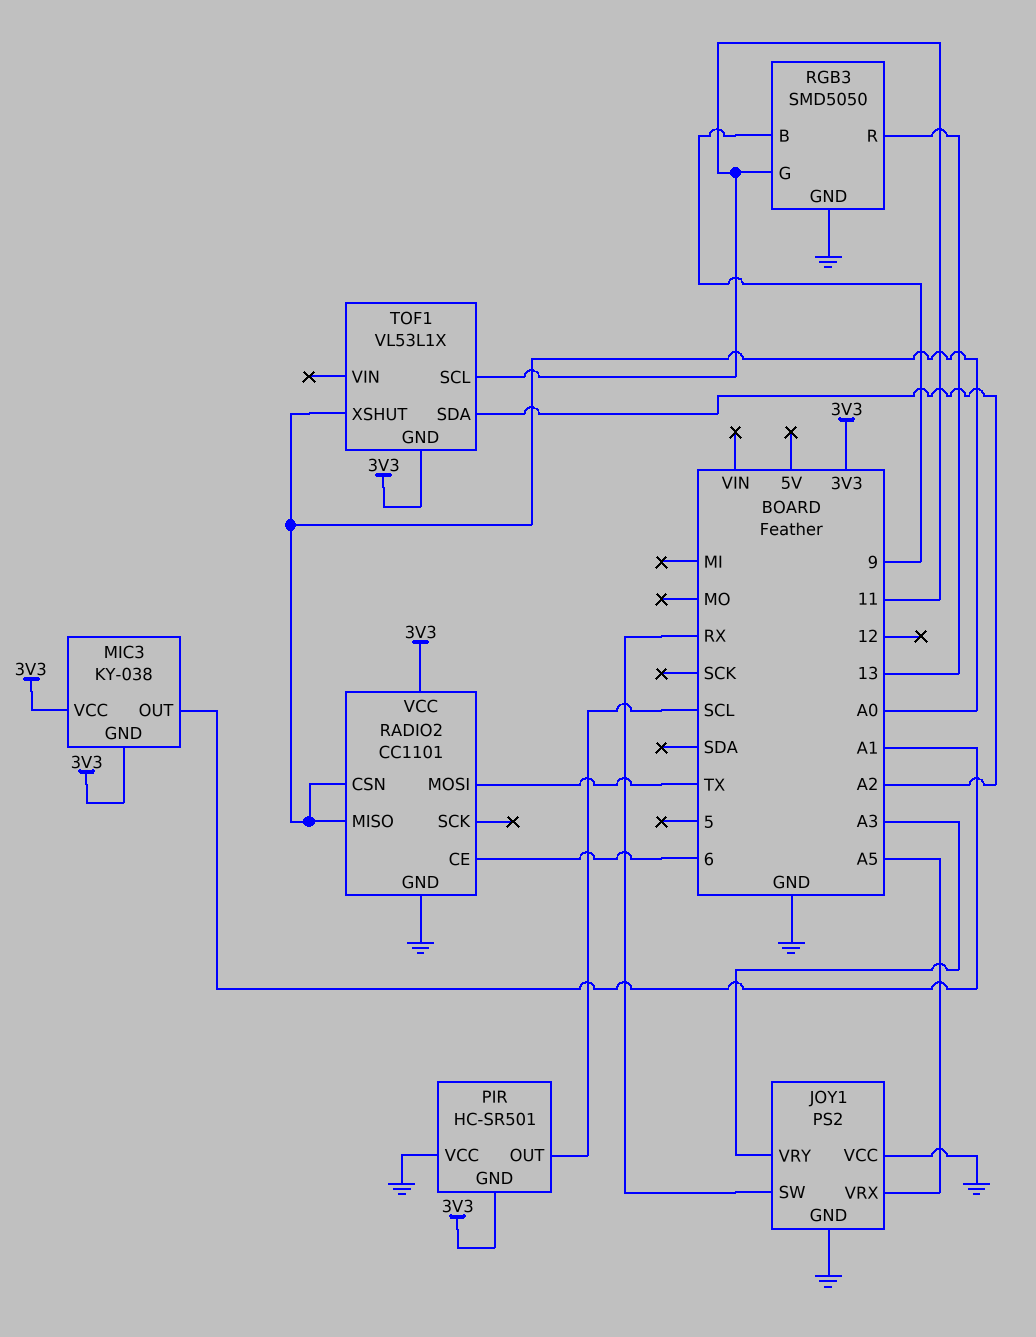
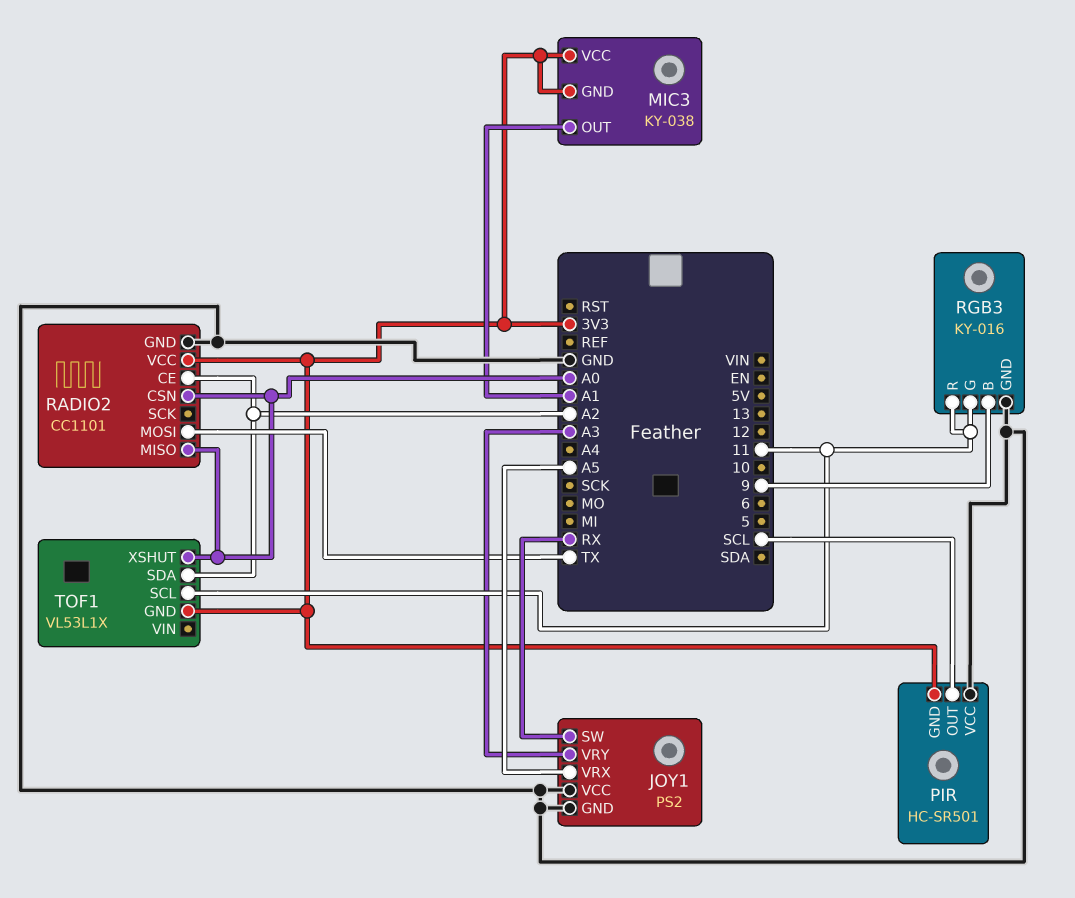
RADIO2 pin CE: 6 -> A2
RGB3: SMD5050 -> KY-016
RGB3 pin R: 13 -> 11

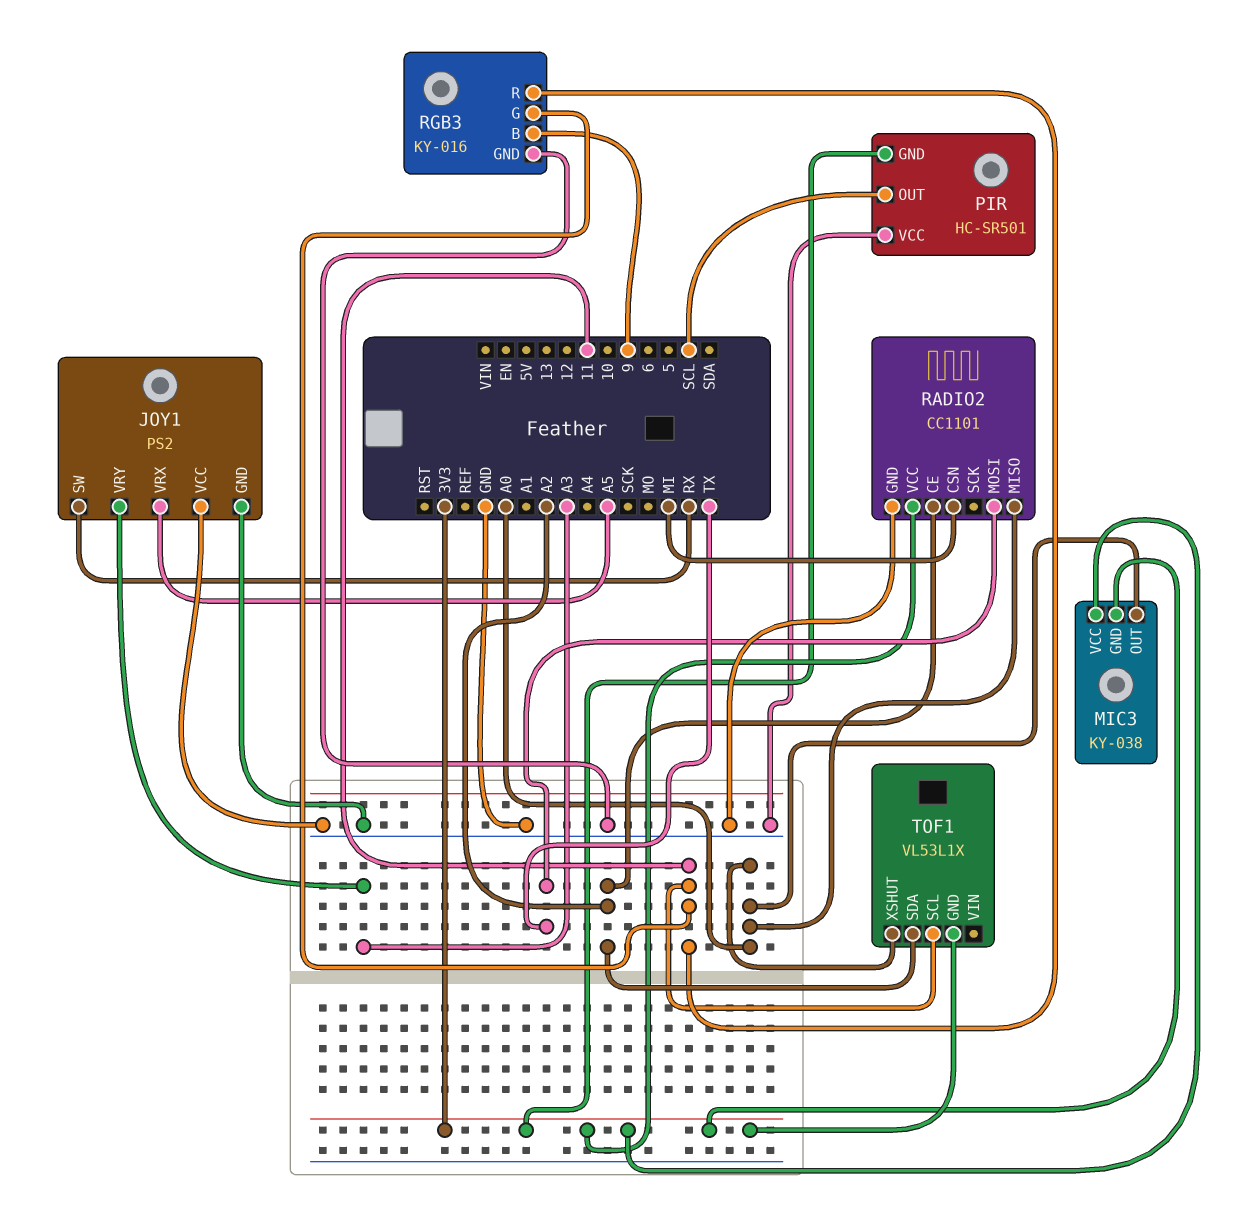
MIC3 pin OUT: A1 -> A0
RADIO2 pin CSN: A0 -> MI

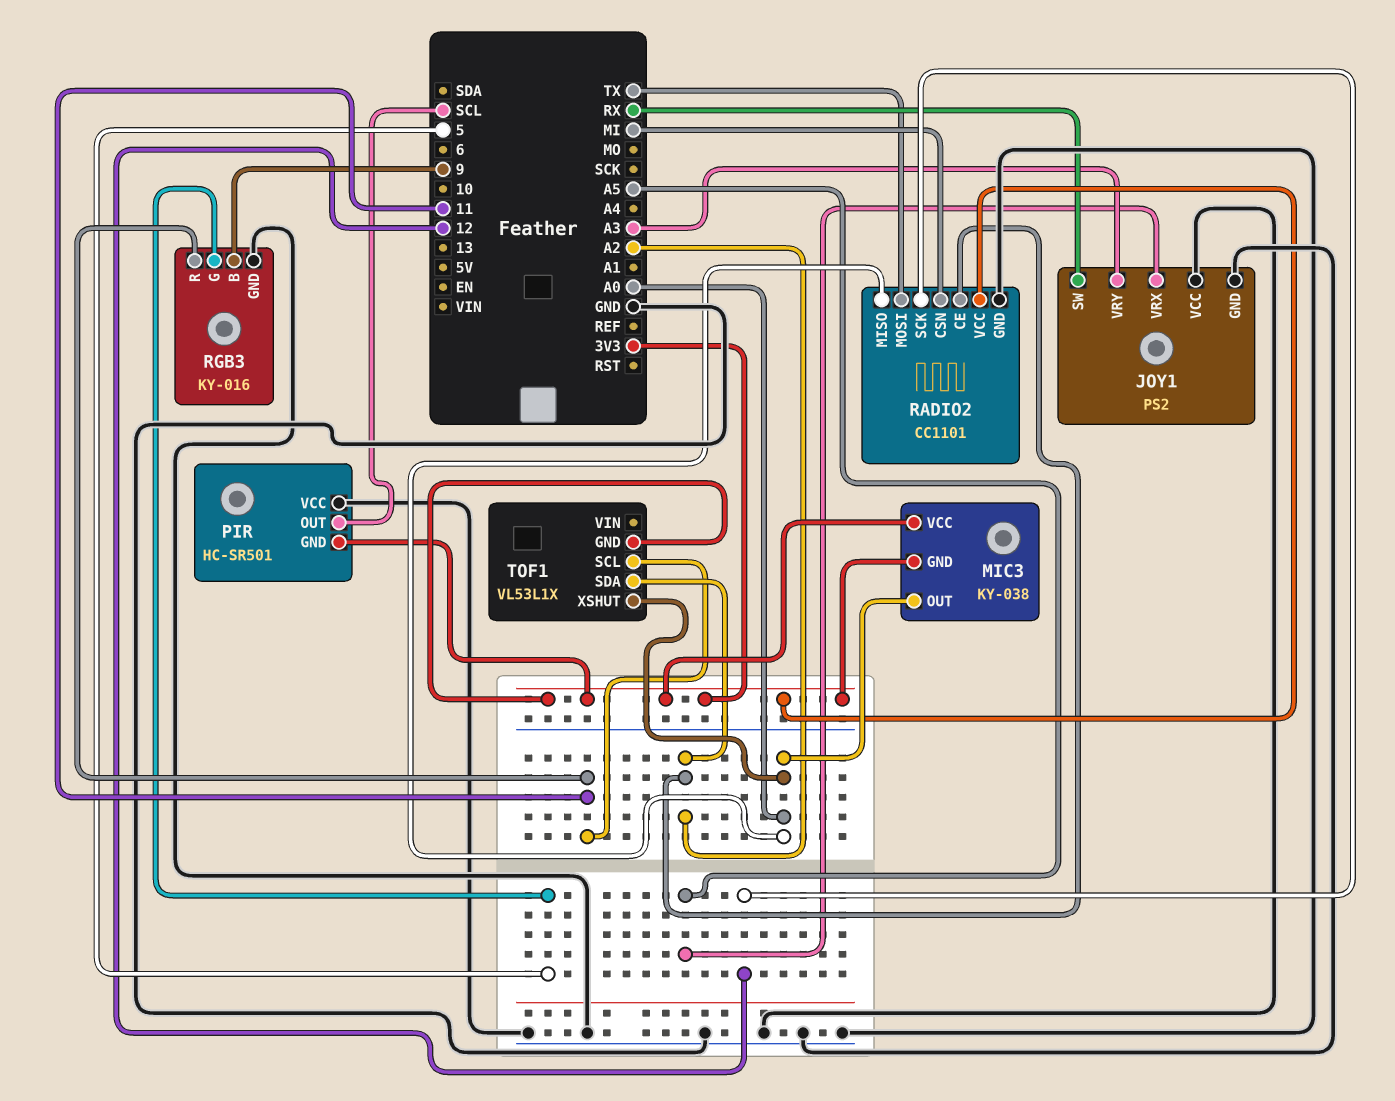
RADIO2 pin SCK: none -> 12
RGB3 pin G: 11 -> 5

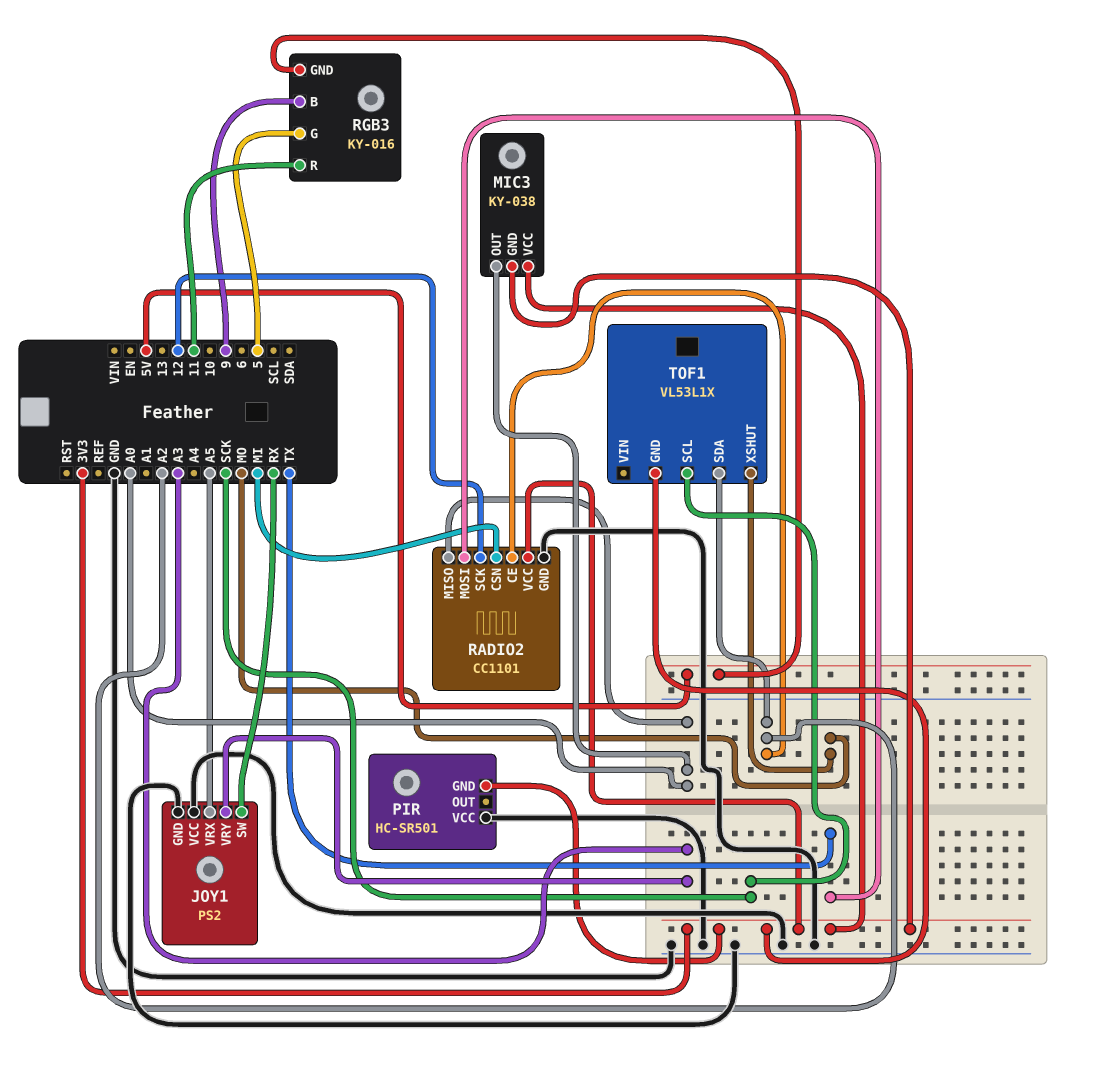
PIR pin OUT: SCL -> none
RGB3 pin GND: GND -> 5V
TOF1 pin SCL: 11 -> SCK
TOF1 pin XSHUT: A0 -> MO

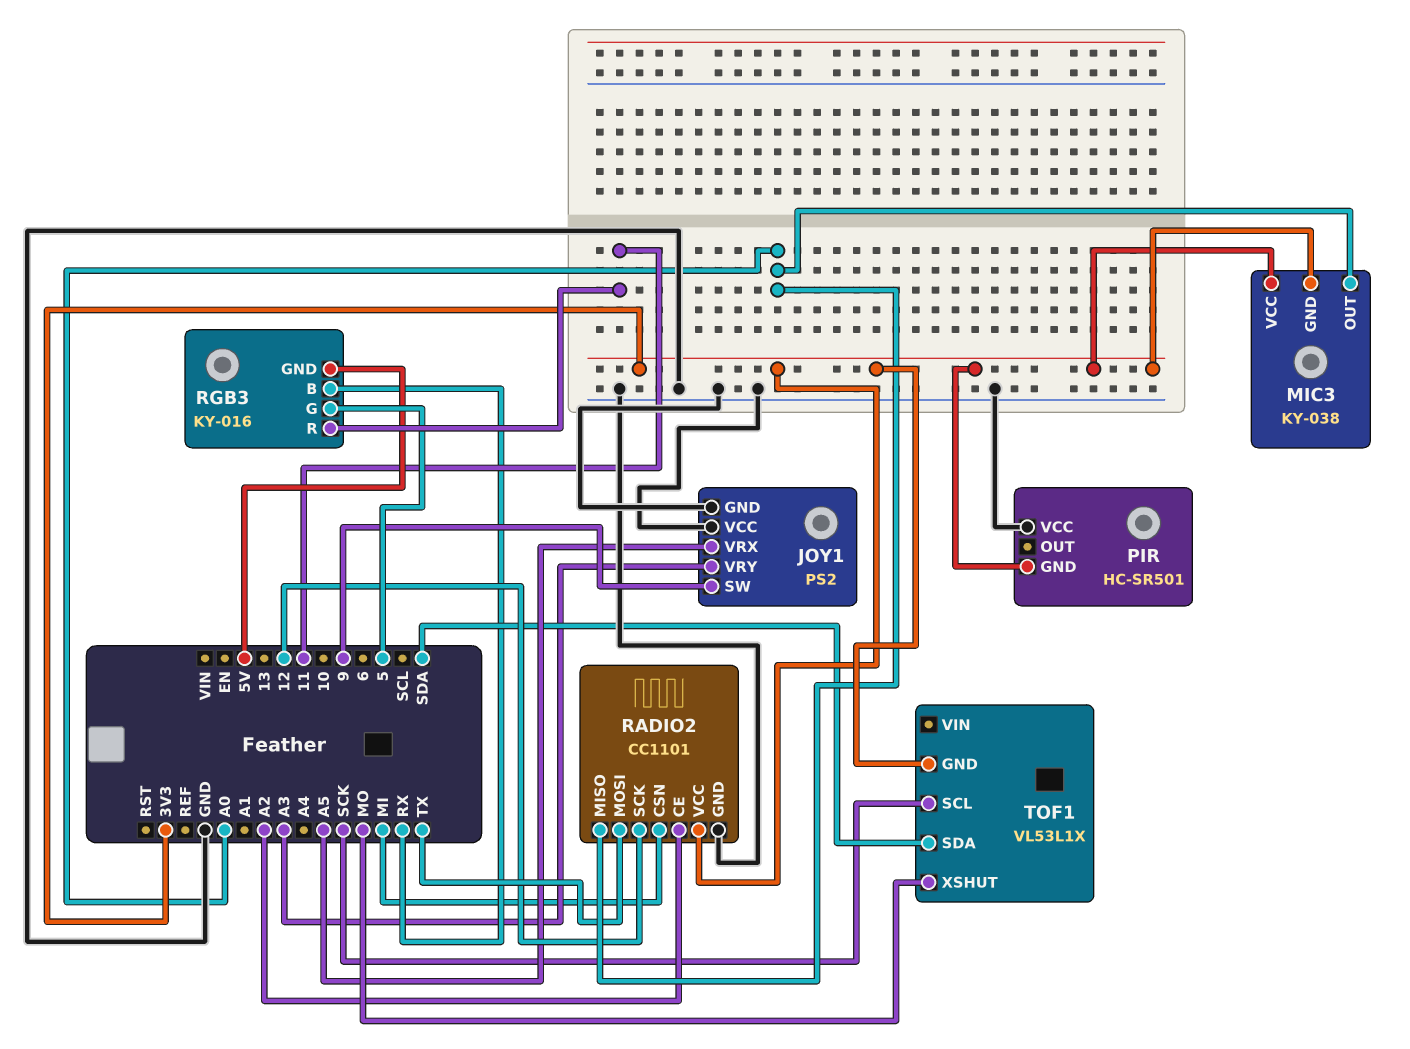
JOY1 pin SW: RX -> 9
RGB3 pin B: 9 -> RX
TOF1 pin SDA: A2 -> SDA

